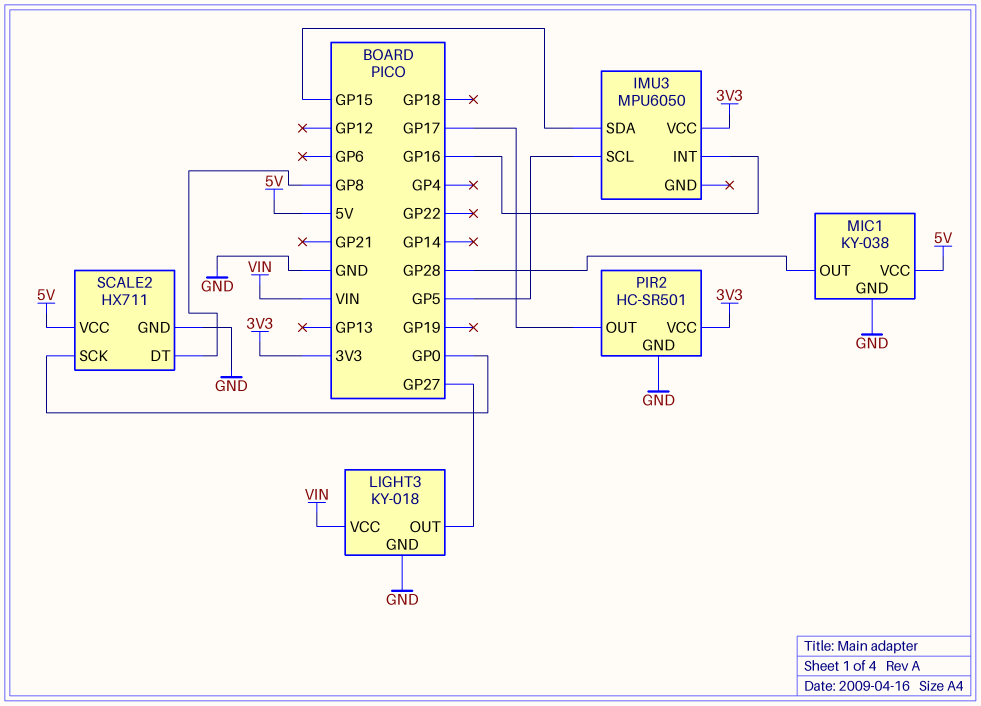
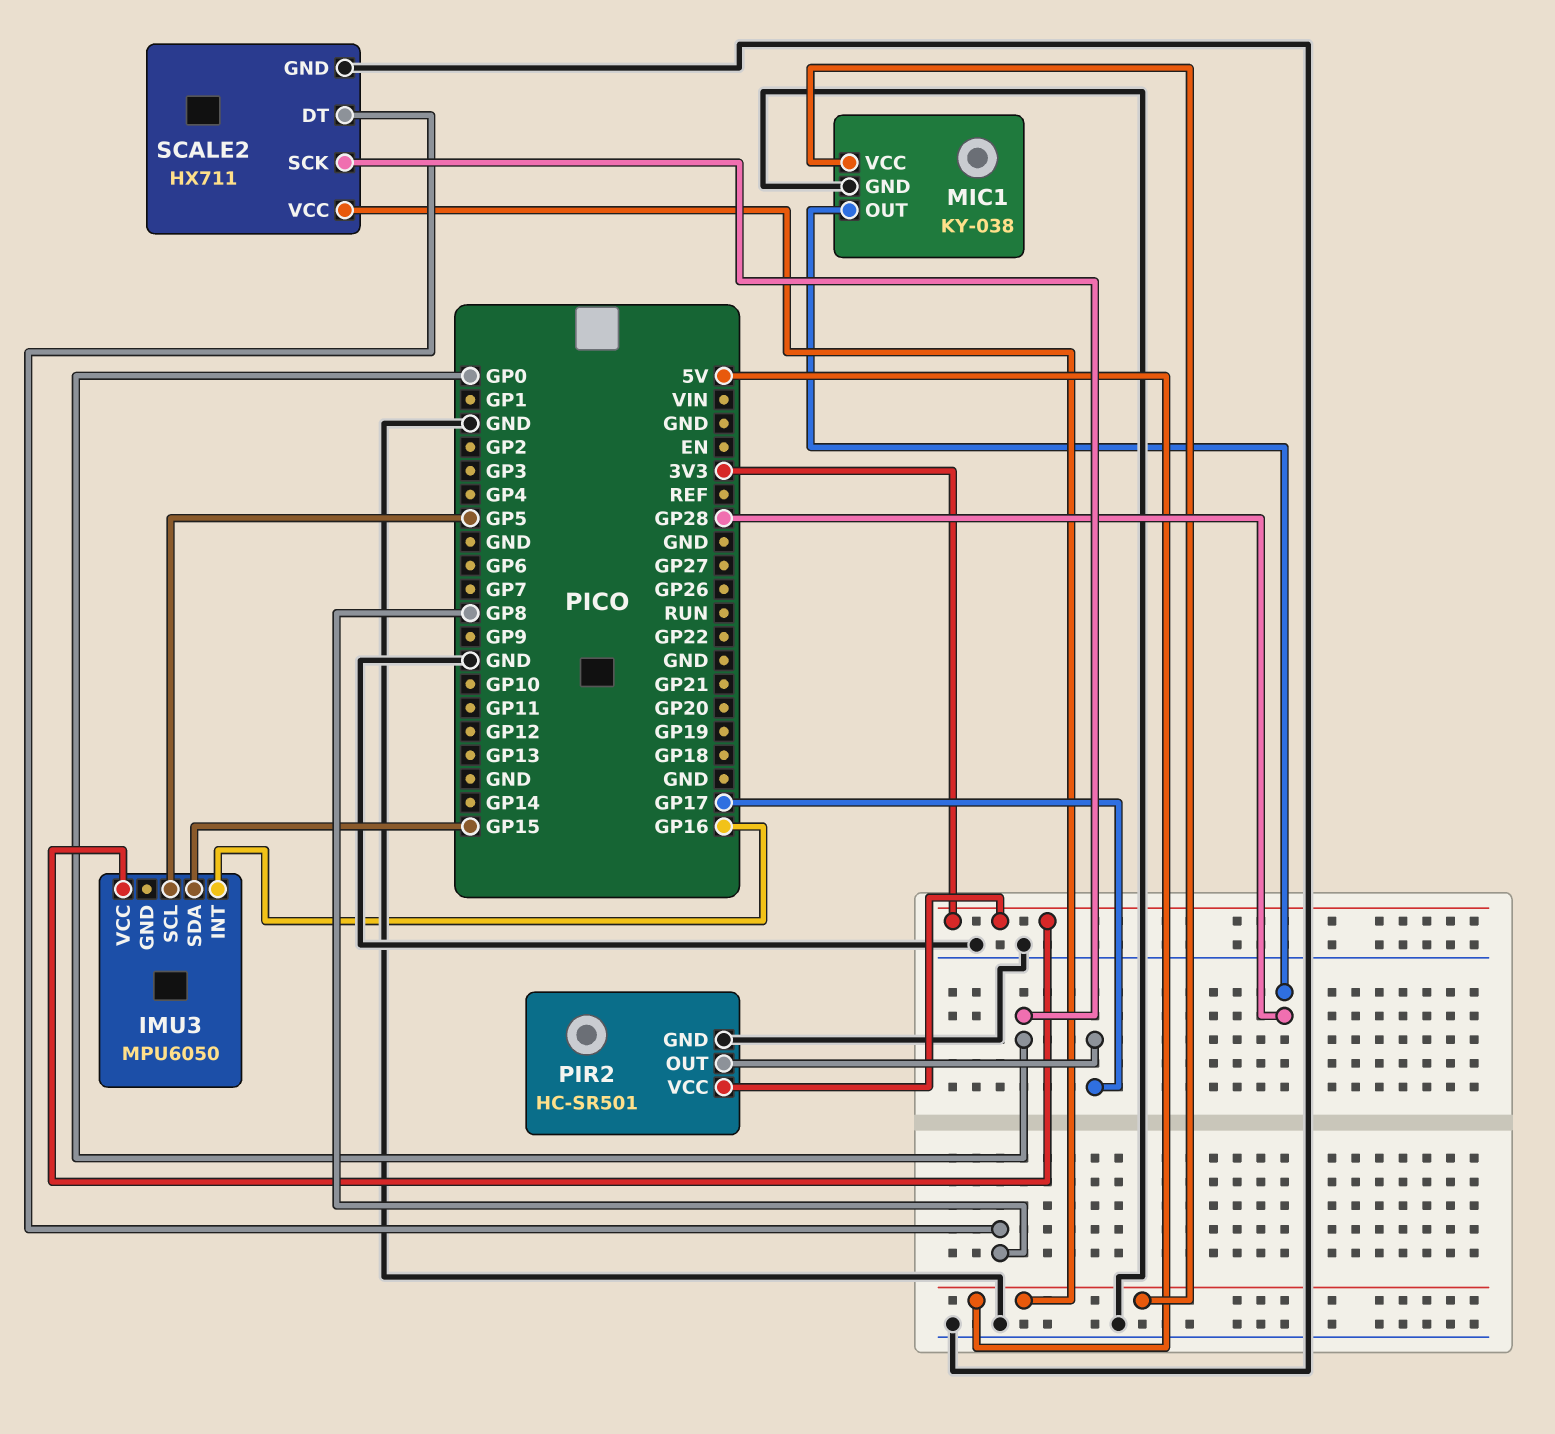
LIGHT3: KY-018 -> none
LIGHT3 pin GND: GND -> none
LIGHT3 pin OUT: GP27 -> none
LIGHT3 pin VCC: VIN -> none

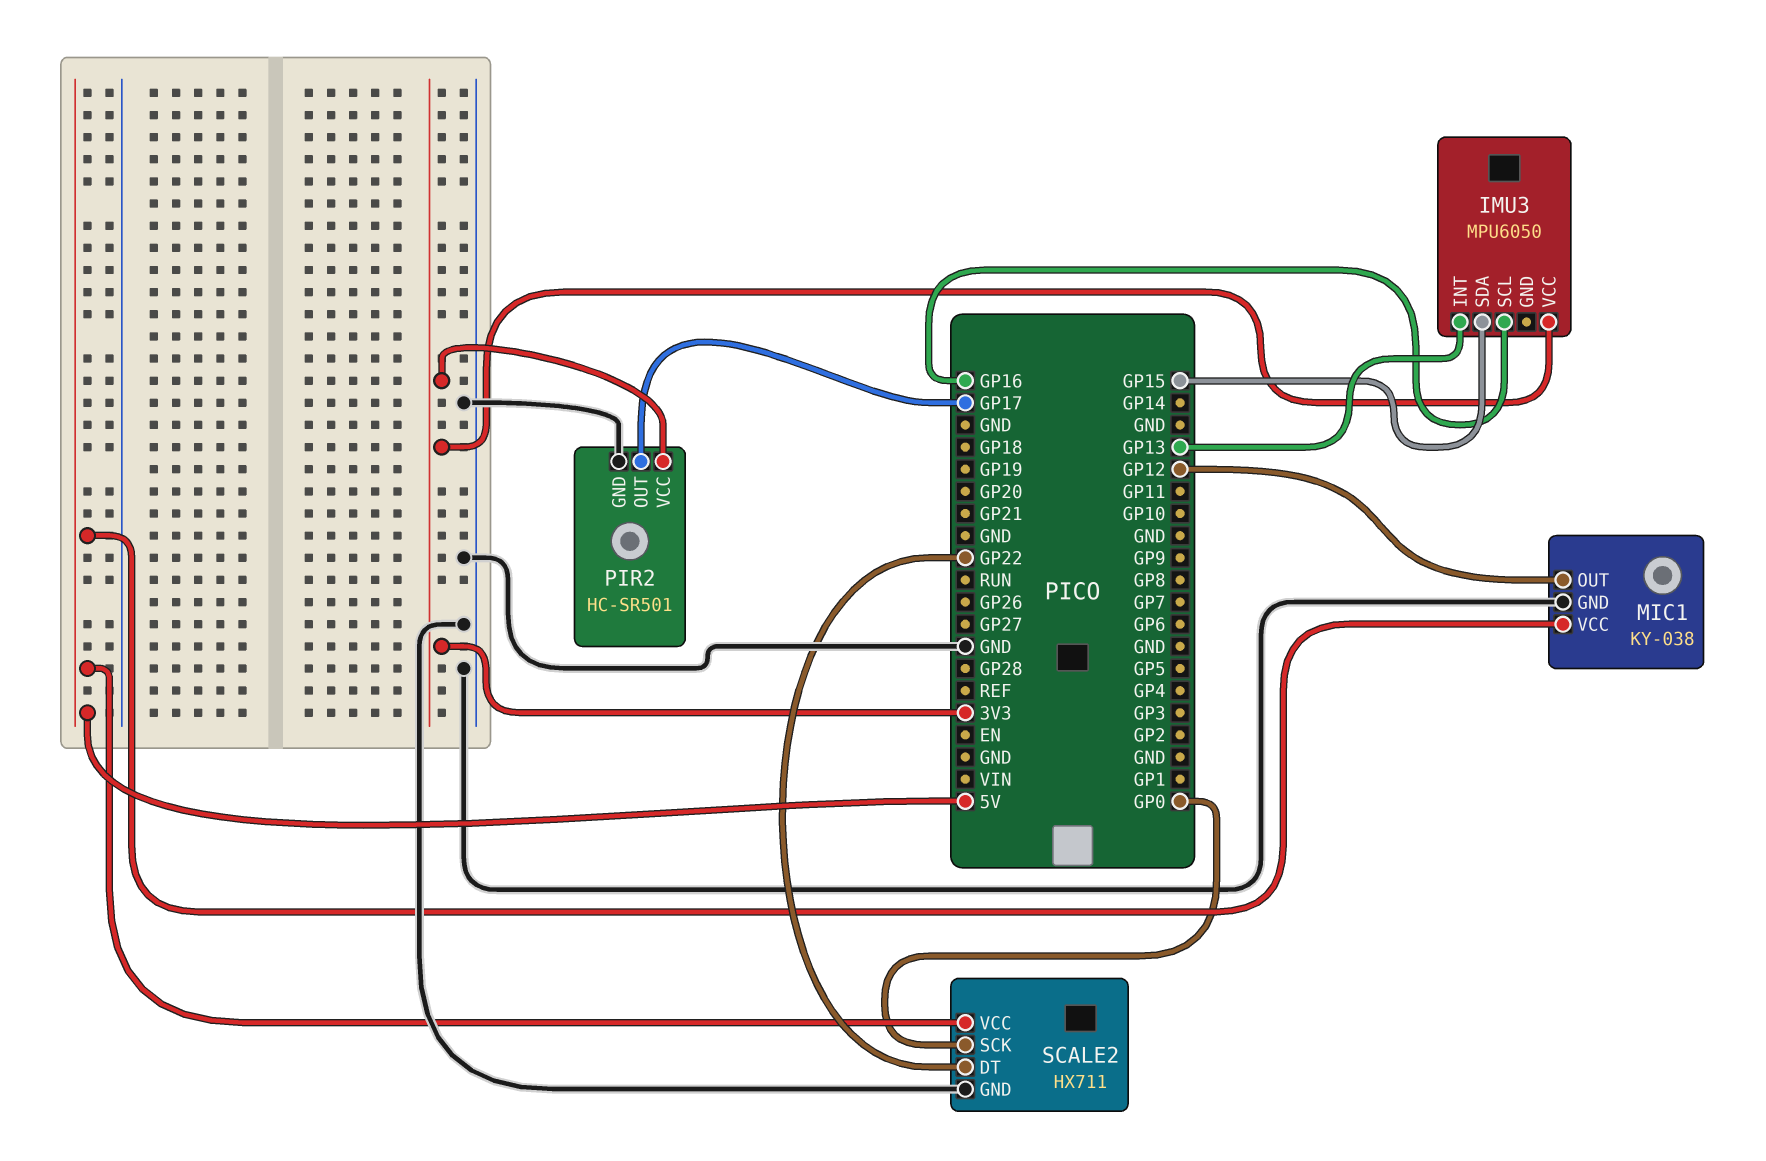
IMU3 pin INT: GP16 -> GP13
IMU3 pin SCL: GP5 -> GP16
MIC1 pin OUT: GP28 -> GP12
SCALE2 pin DT: GP8 -> GP22

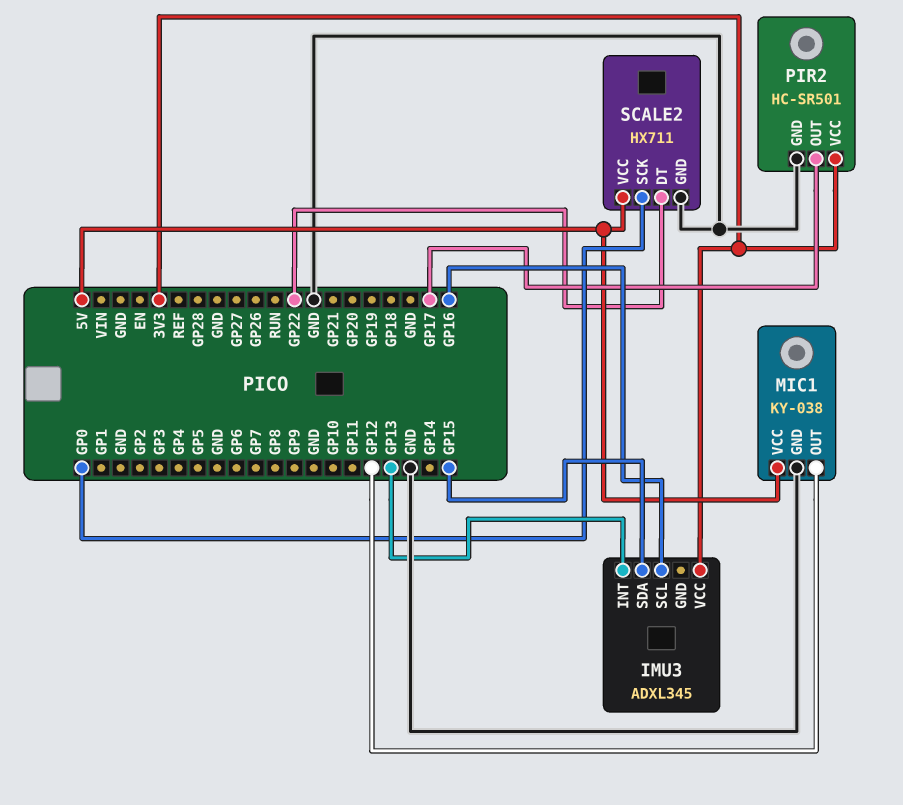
IMU3: MPU6050 -> ADXL345

